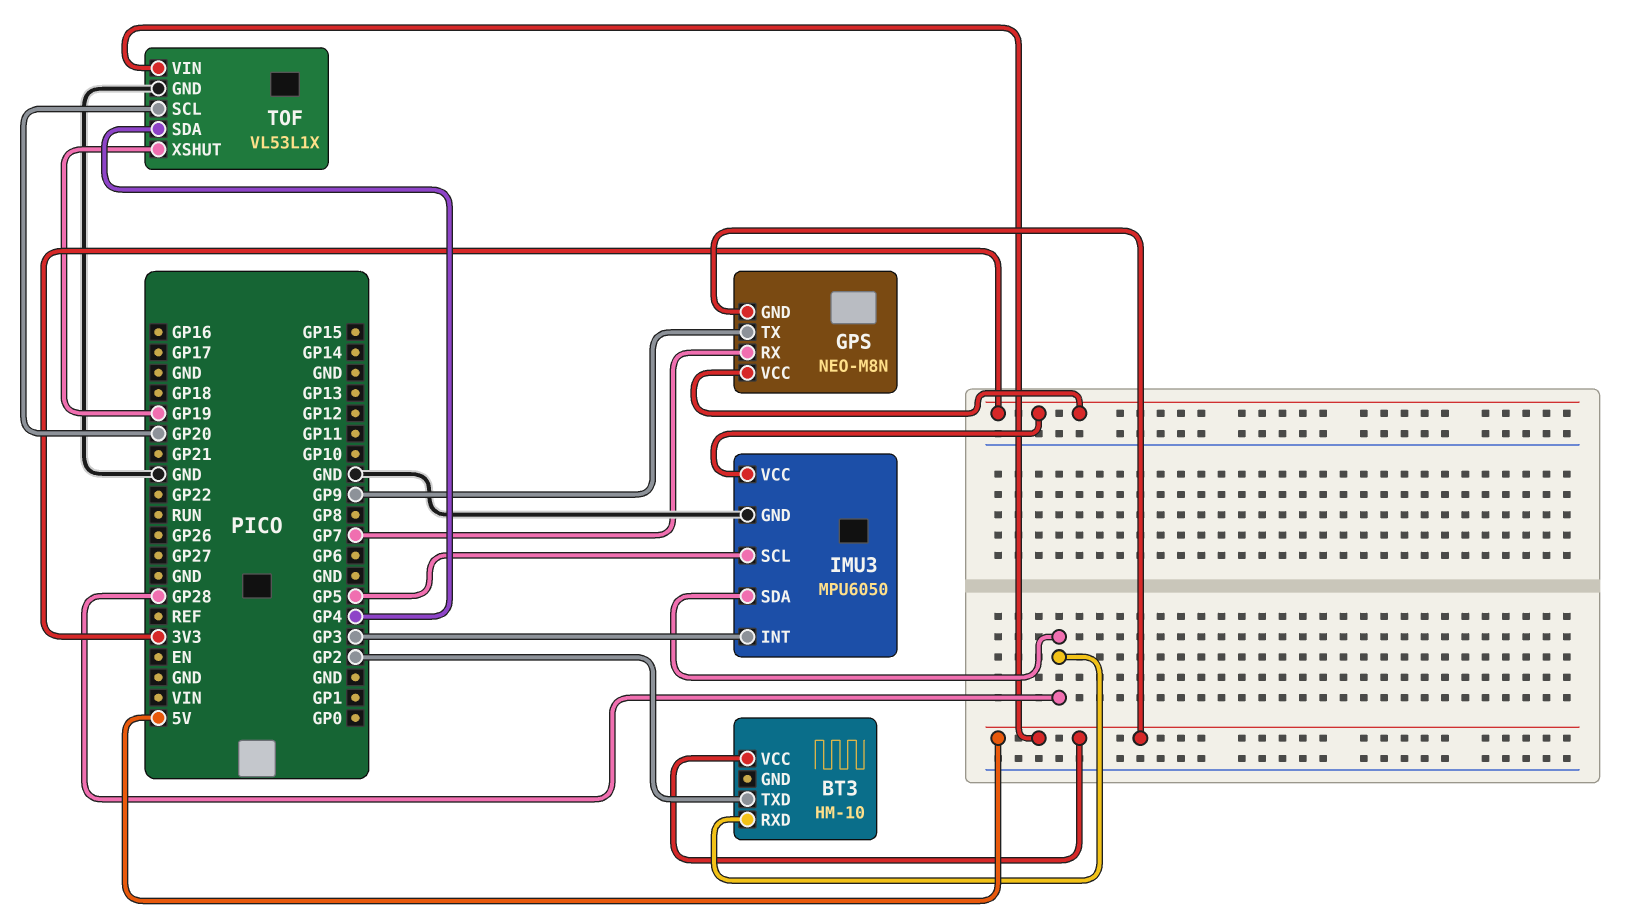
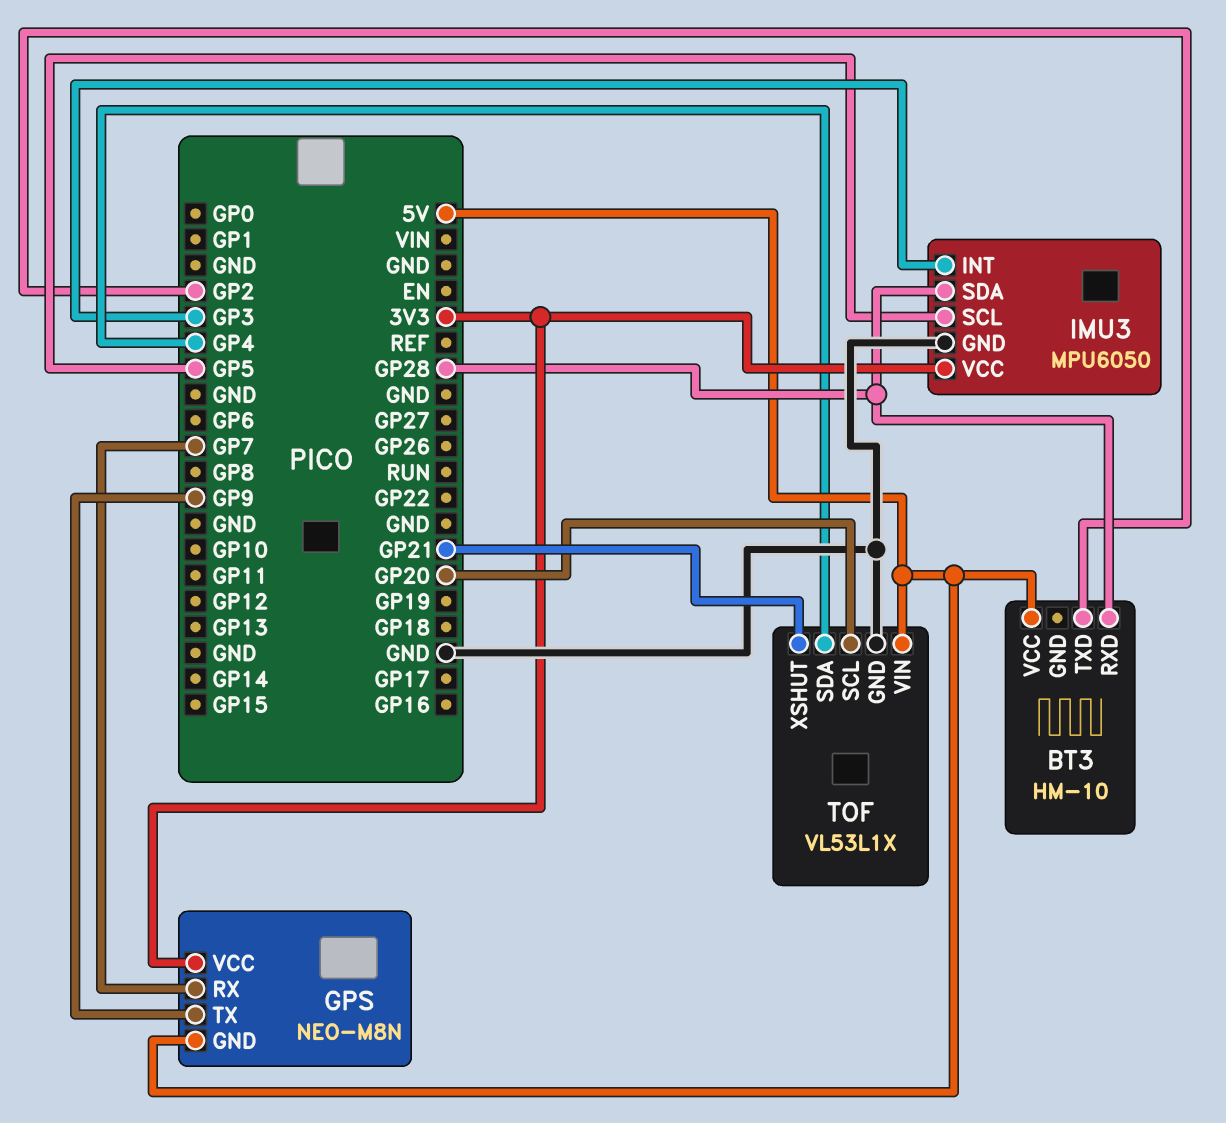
TOF pin XSHUT: GP19 -> GP21

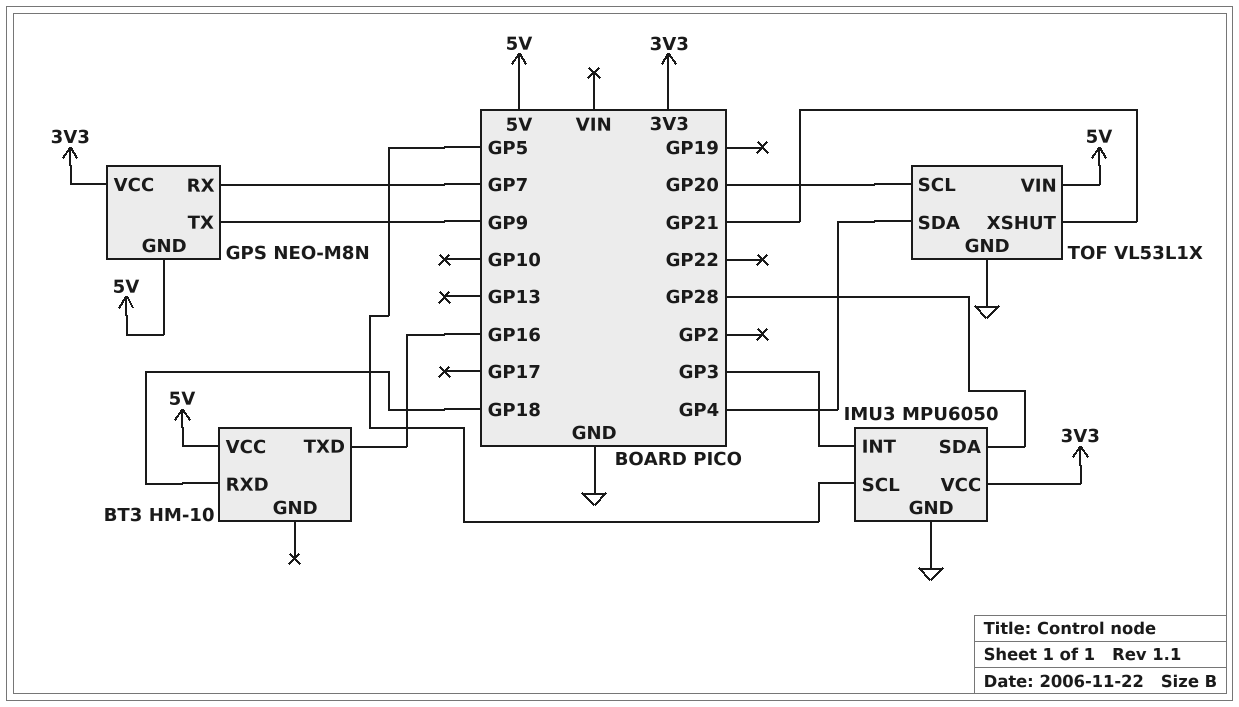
BT3 pin RXD: GP28 -> GP18
BT3 pin TXD: GP2 -> GP16

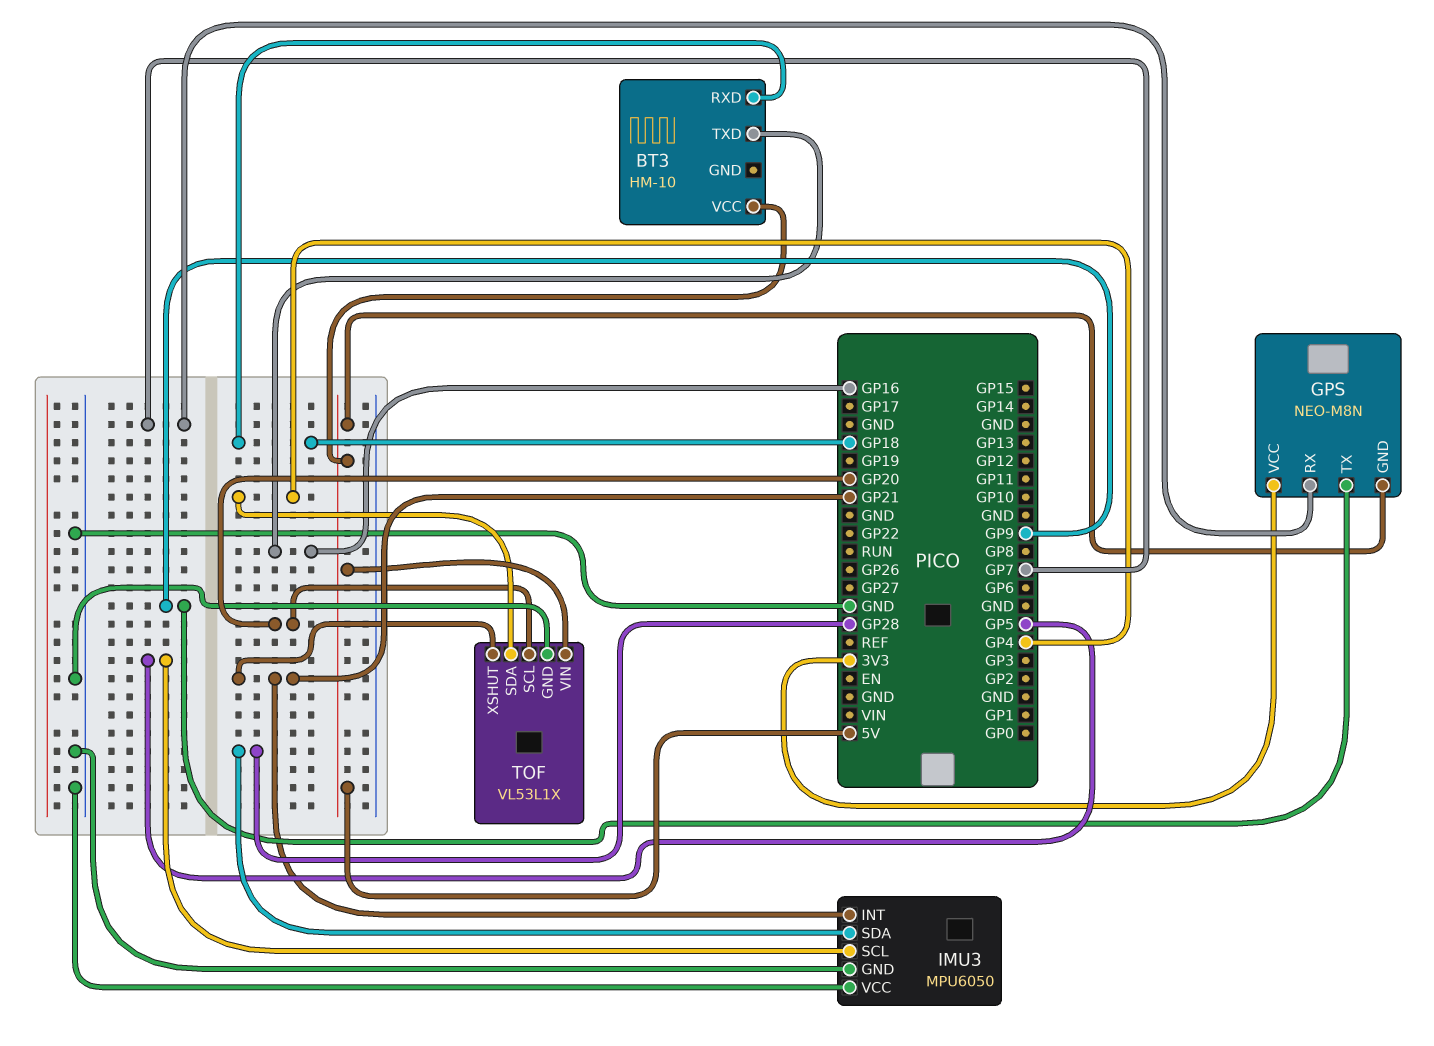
IMU3 pin INT: GP3 -> GP21
IMU3 pin VCC: 3V3 -> GND

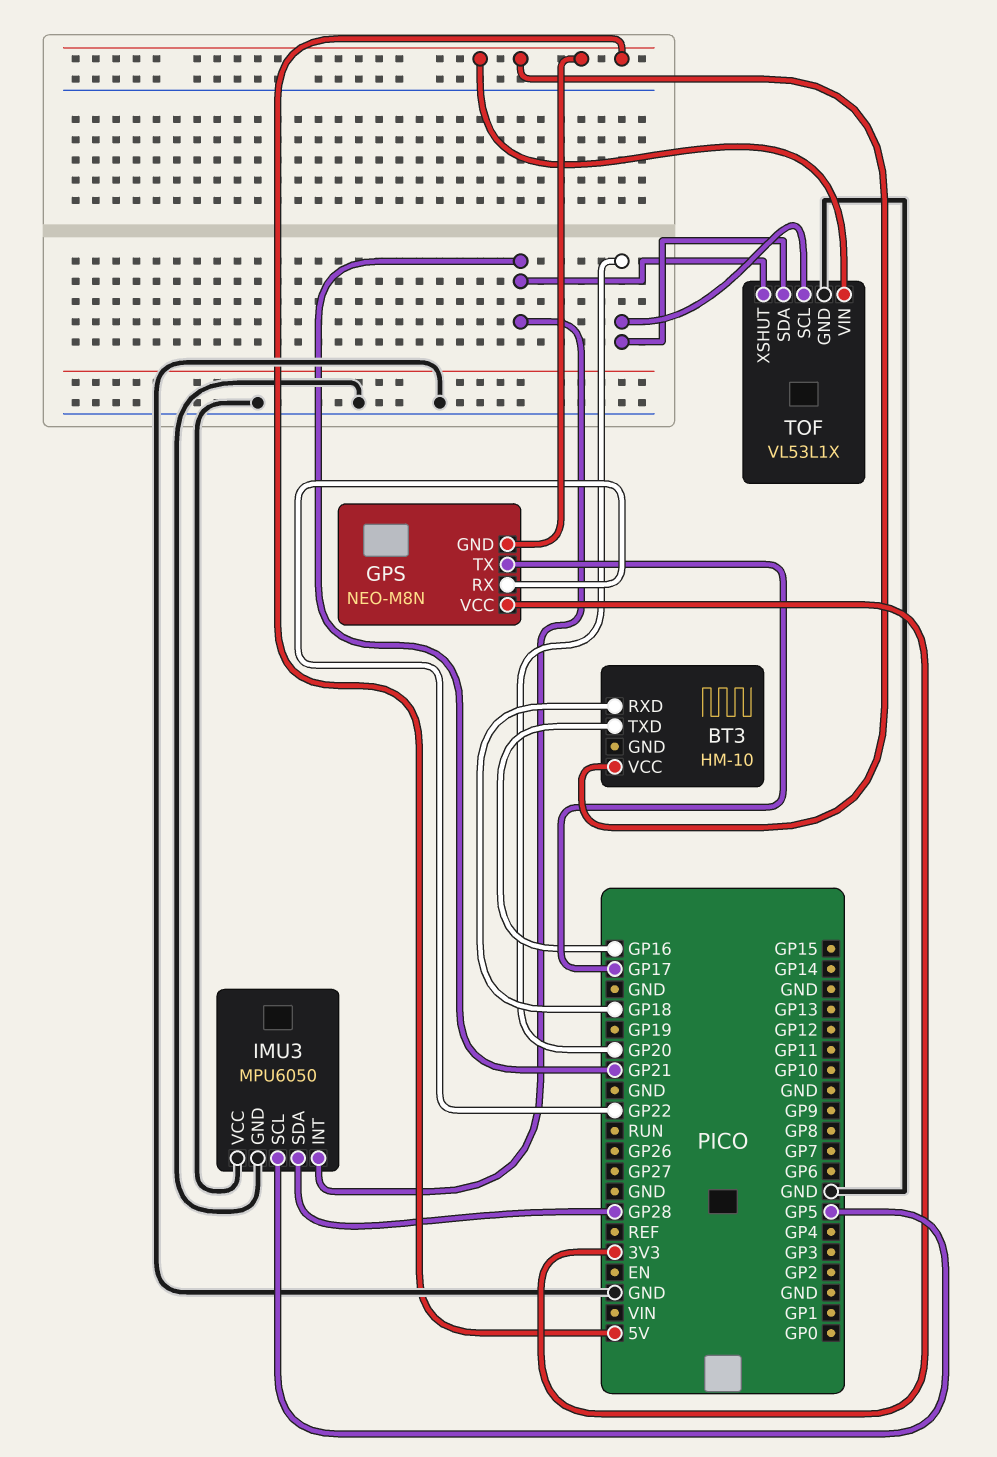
GPS pin RX: GP7 -> GP22
GPS pin TX: GP9 -> GP17
TOF pin SDA: GP4 -> GP20

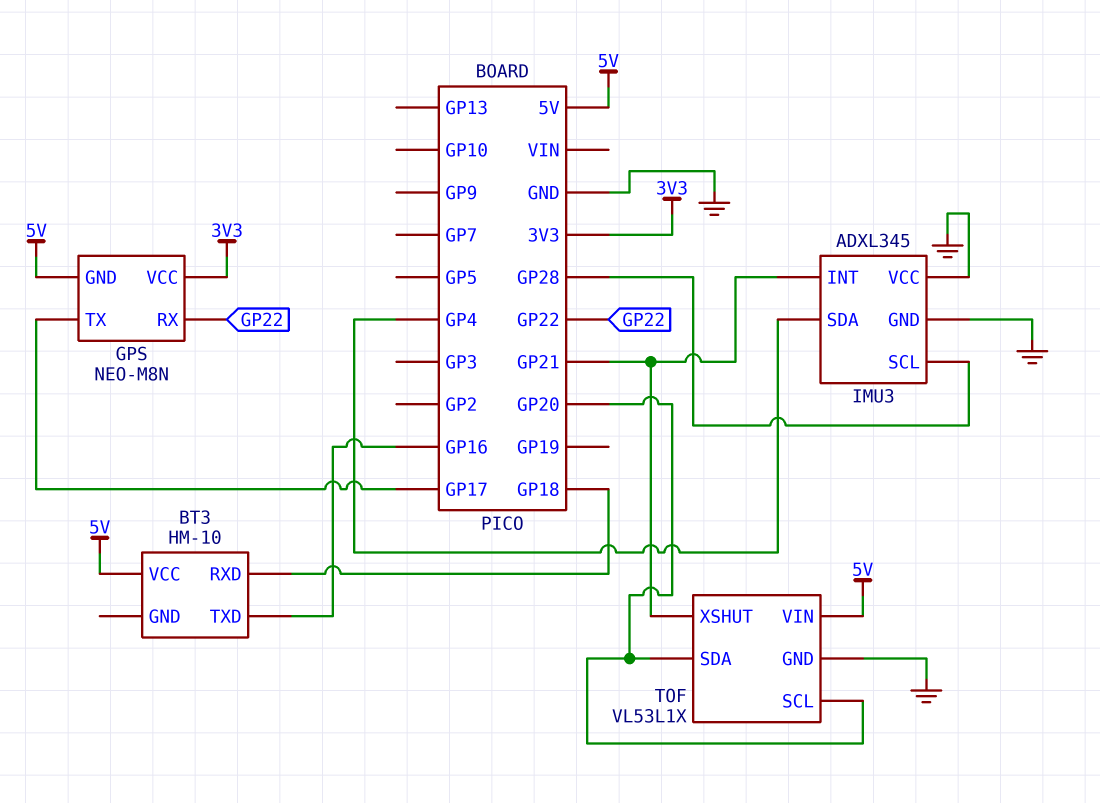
IMU3: MPU6050 -> ADXL345
IMU3 pin SCL: GP5 -> GP28
IMU3 pin SDA: GP28 -> GP4

